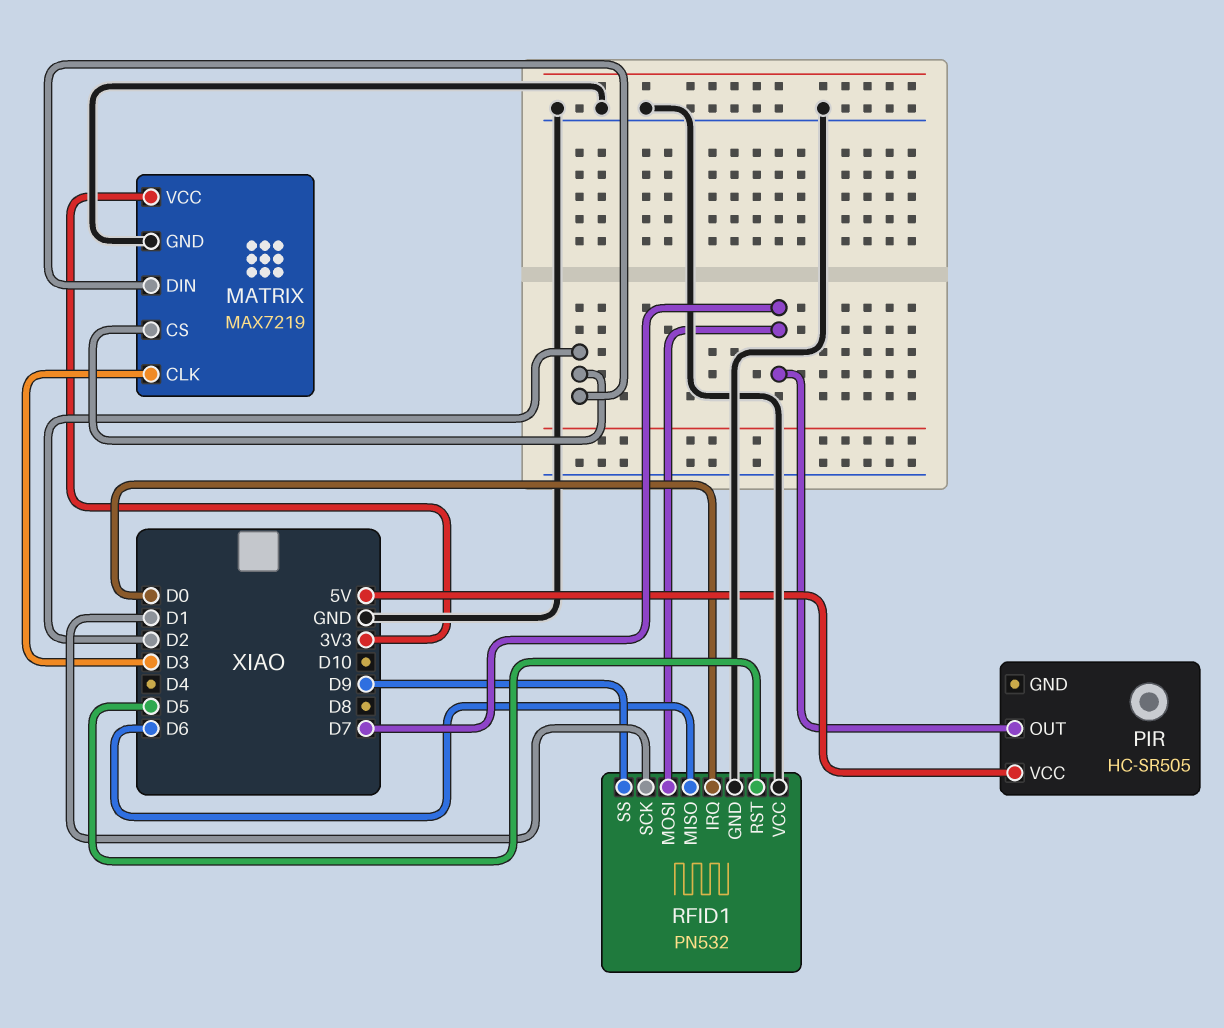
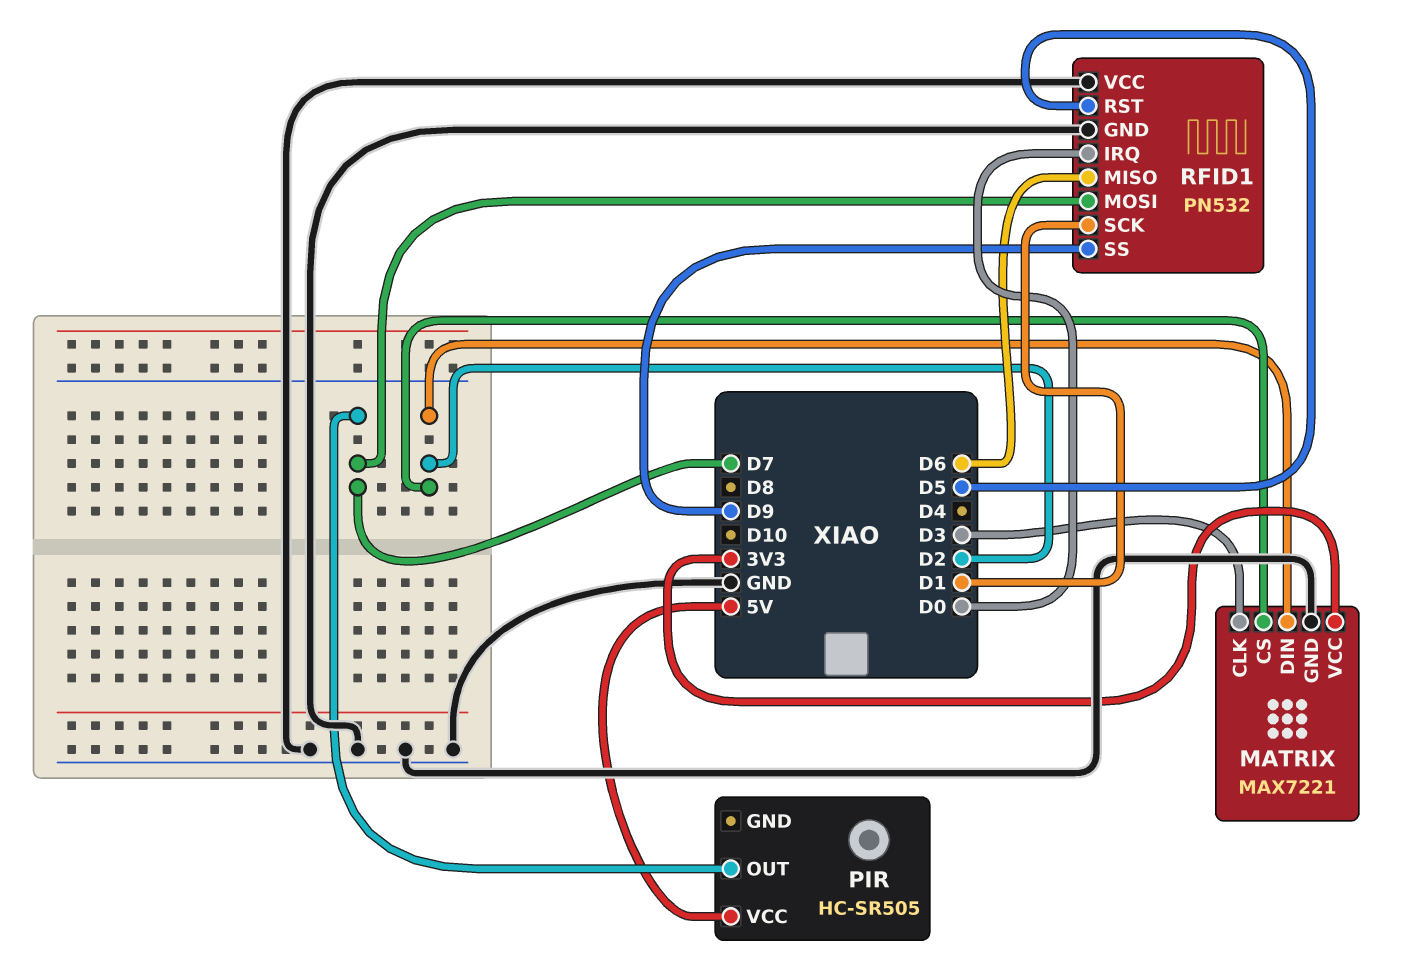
MATRIX: MAX7219 -> MAX7221

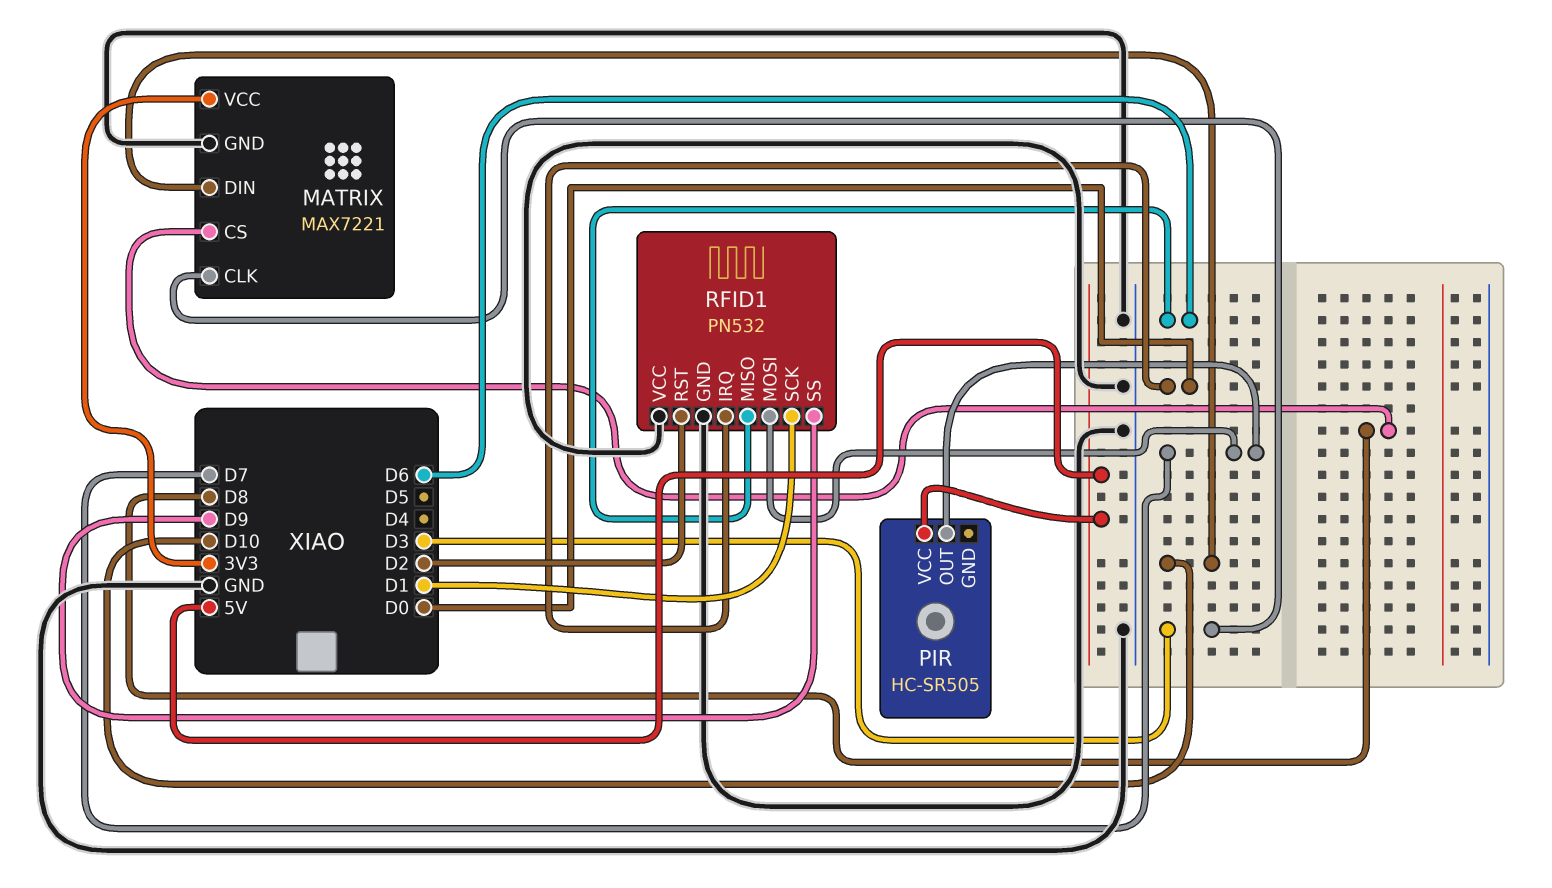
MATRIX pin CS: D2 -> D8
MATRIX pin DIN: D2 -> D10
RFID1 pin RST: D5 -> D2

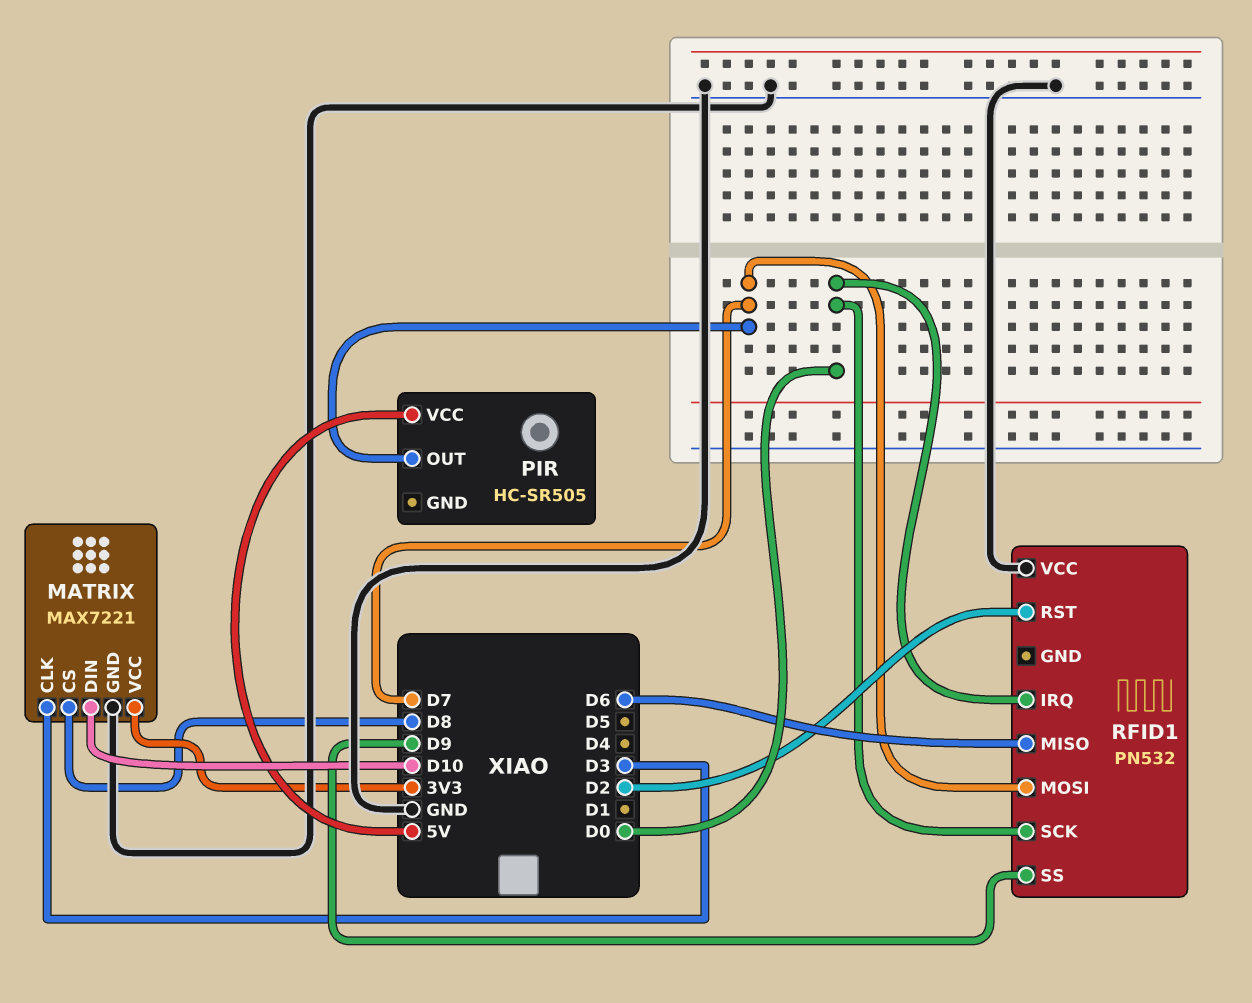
RFID1 pin GND: GND -> none
RFID1 pin SCK: D1 -> D0

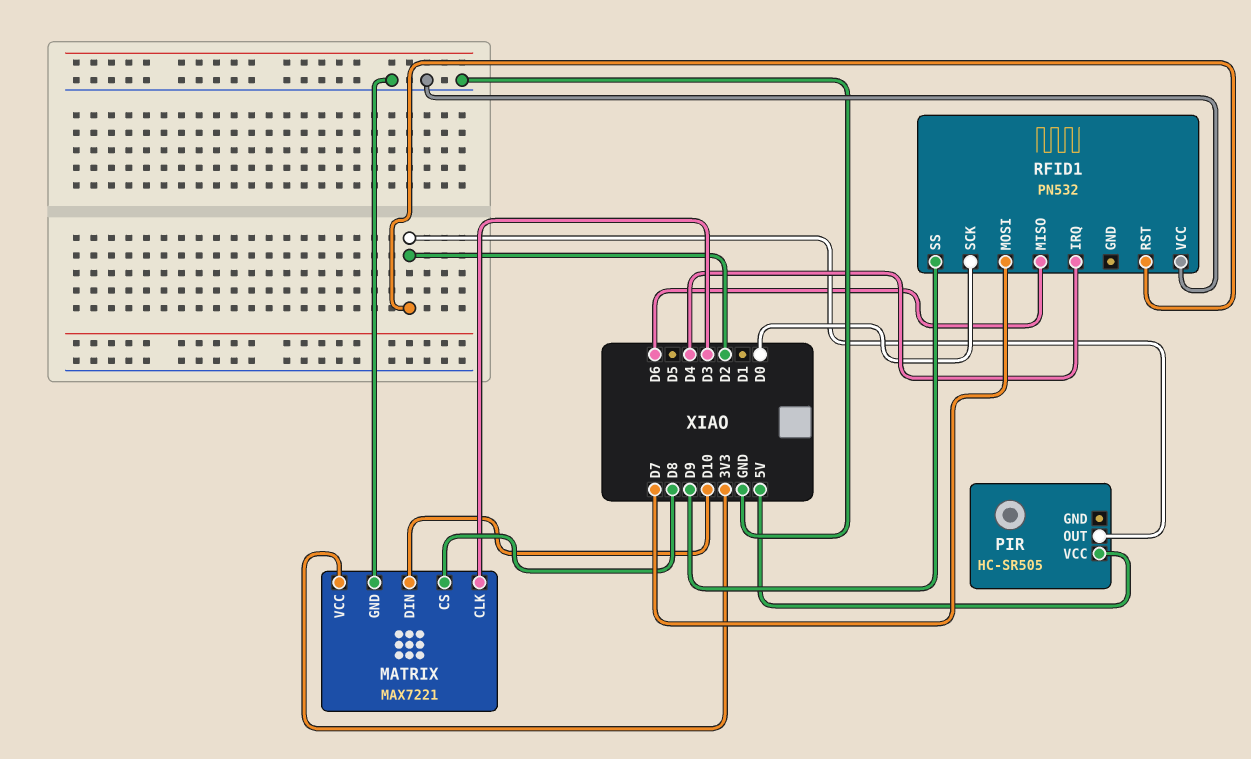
PIR pin OUT: D7 -> D2
RFID1 pin IRQ: D0 -> D4

